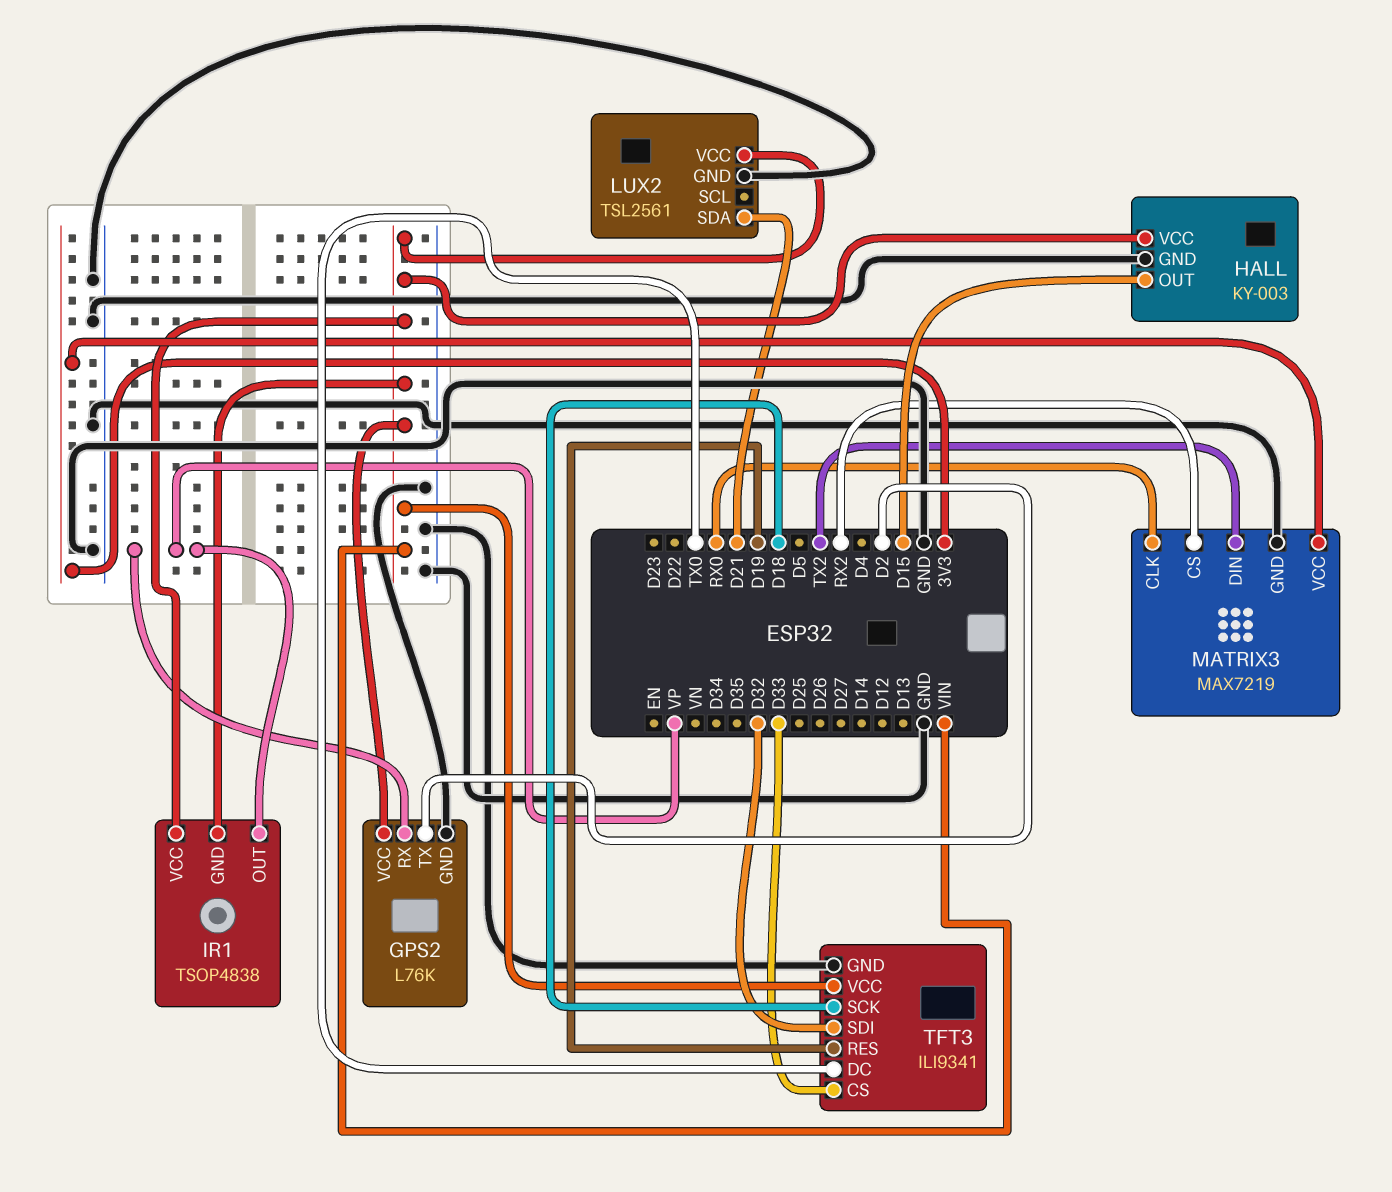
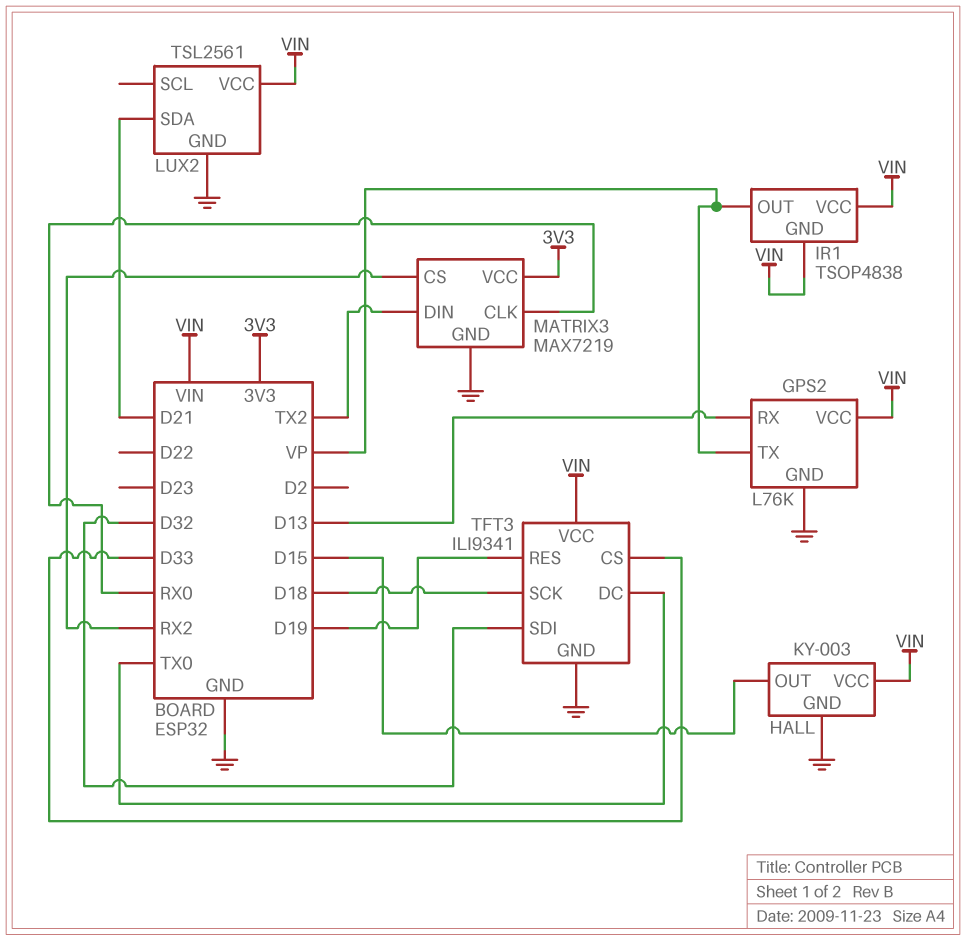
GPS2 pin RX: VP -> D13
GPS2 pin TX: D2 -> VP

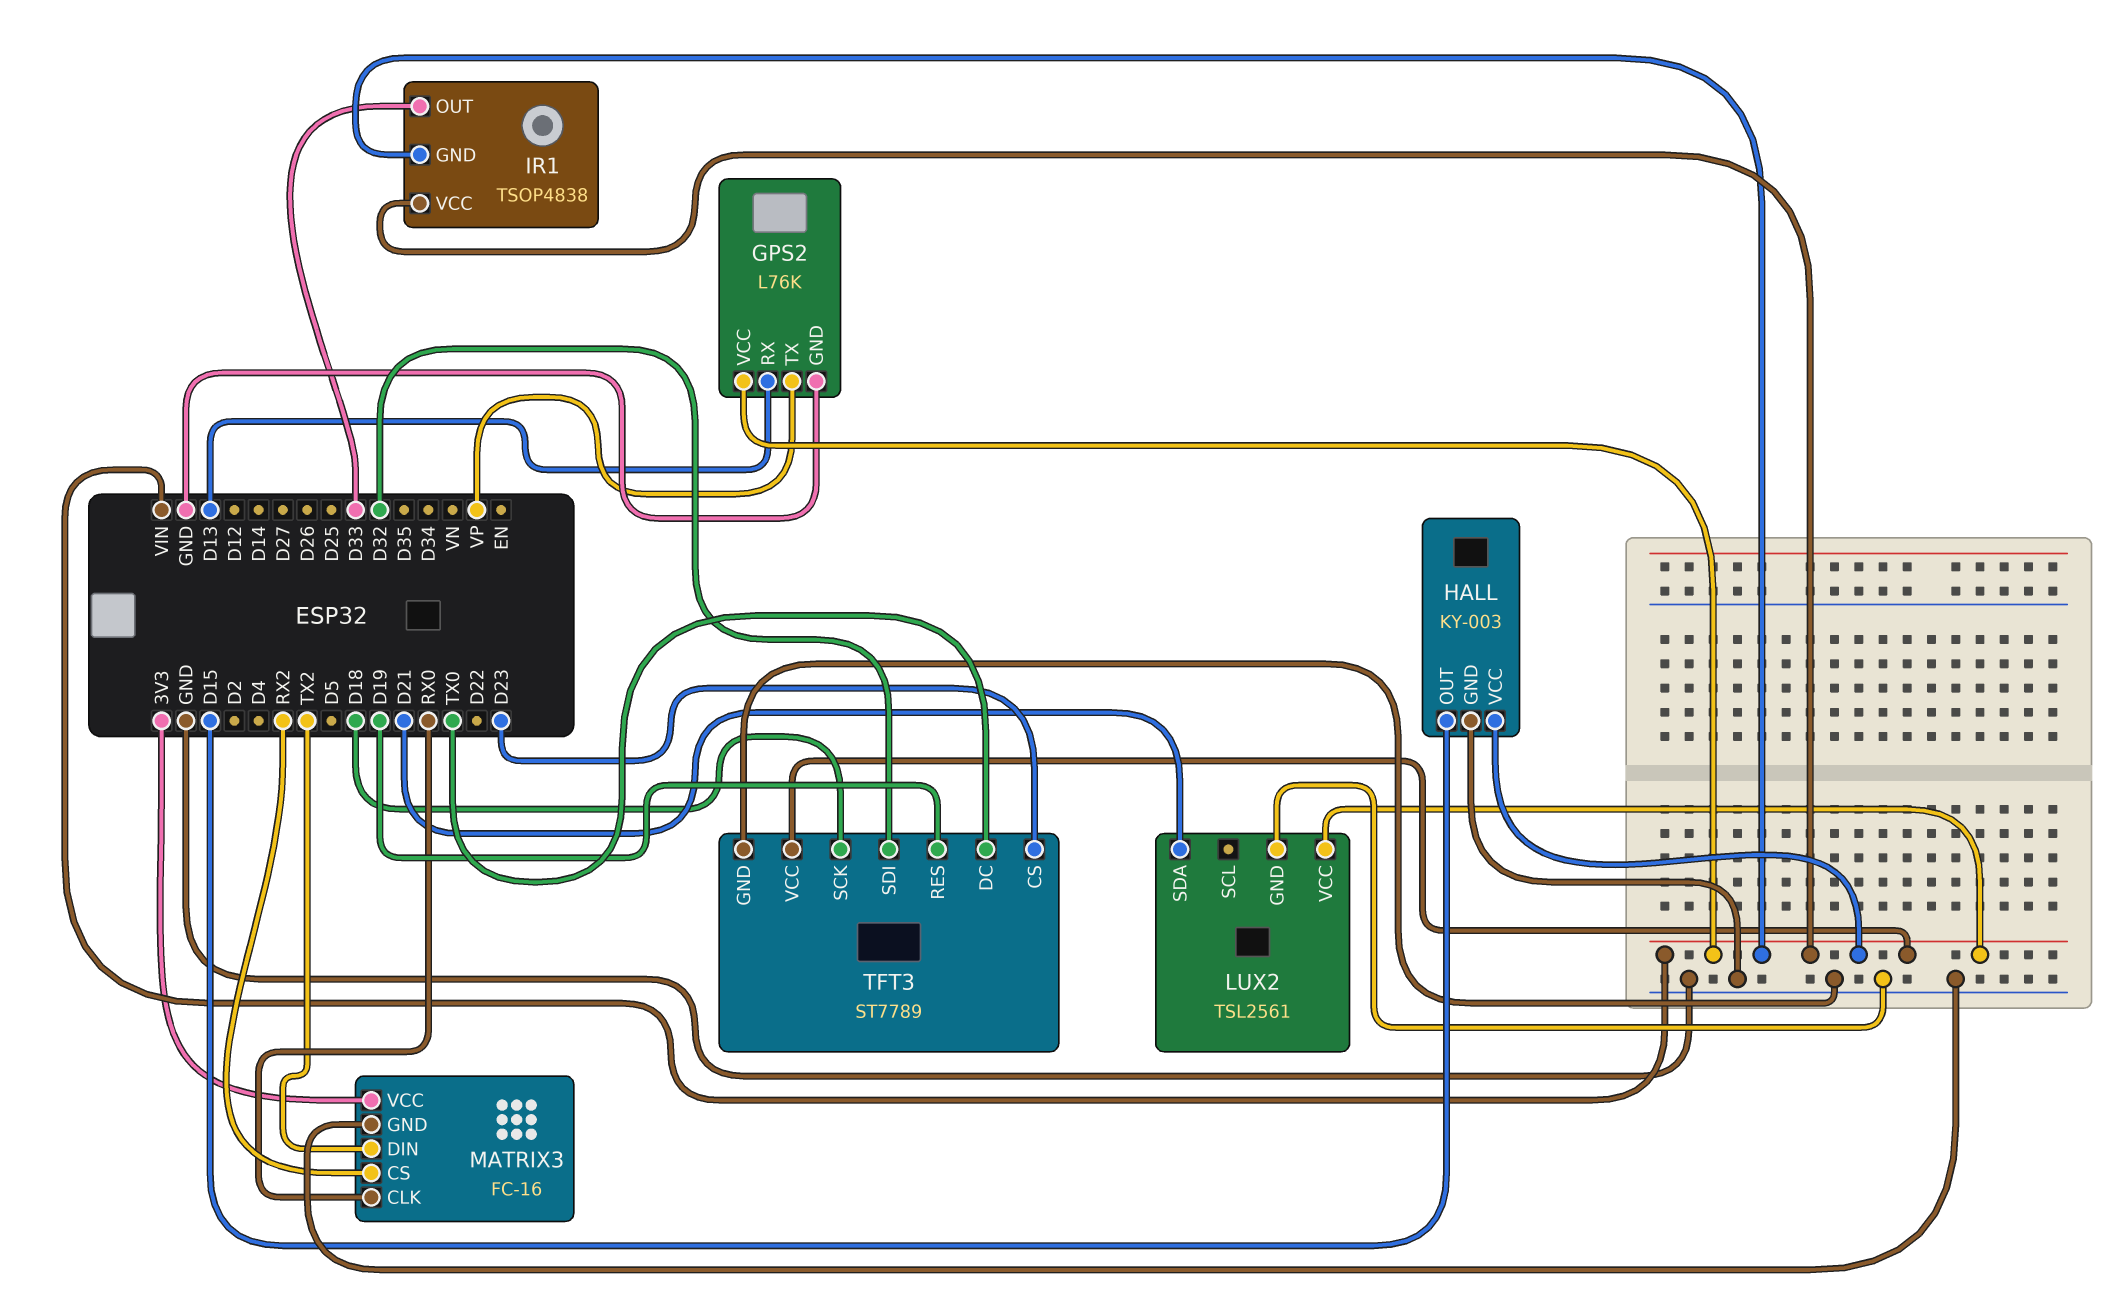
IR1 pin OUT: VP -> D33
MATRIX3: MAX7219 -> FC-16
TFT3: ILI9341 -> ST7789
TFT3 pin CS: D33 -> D23

